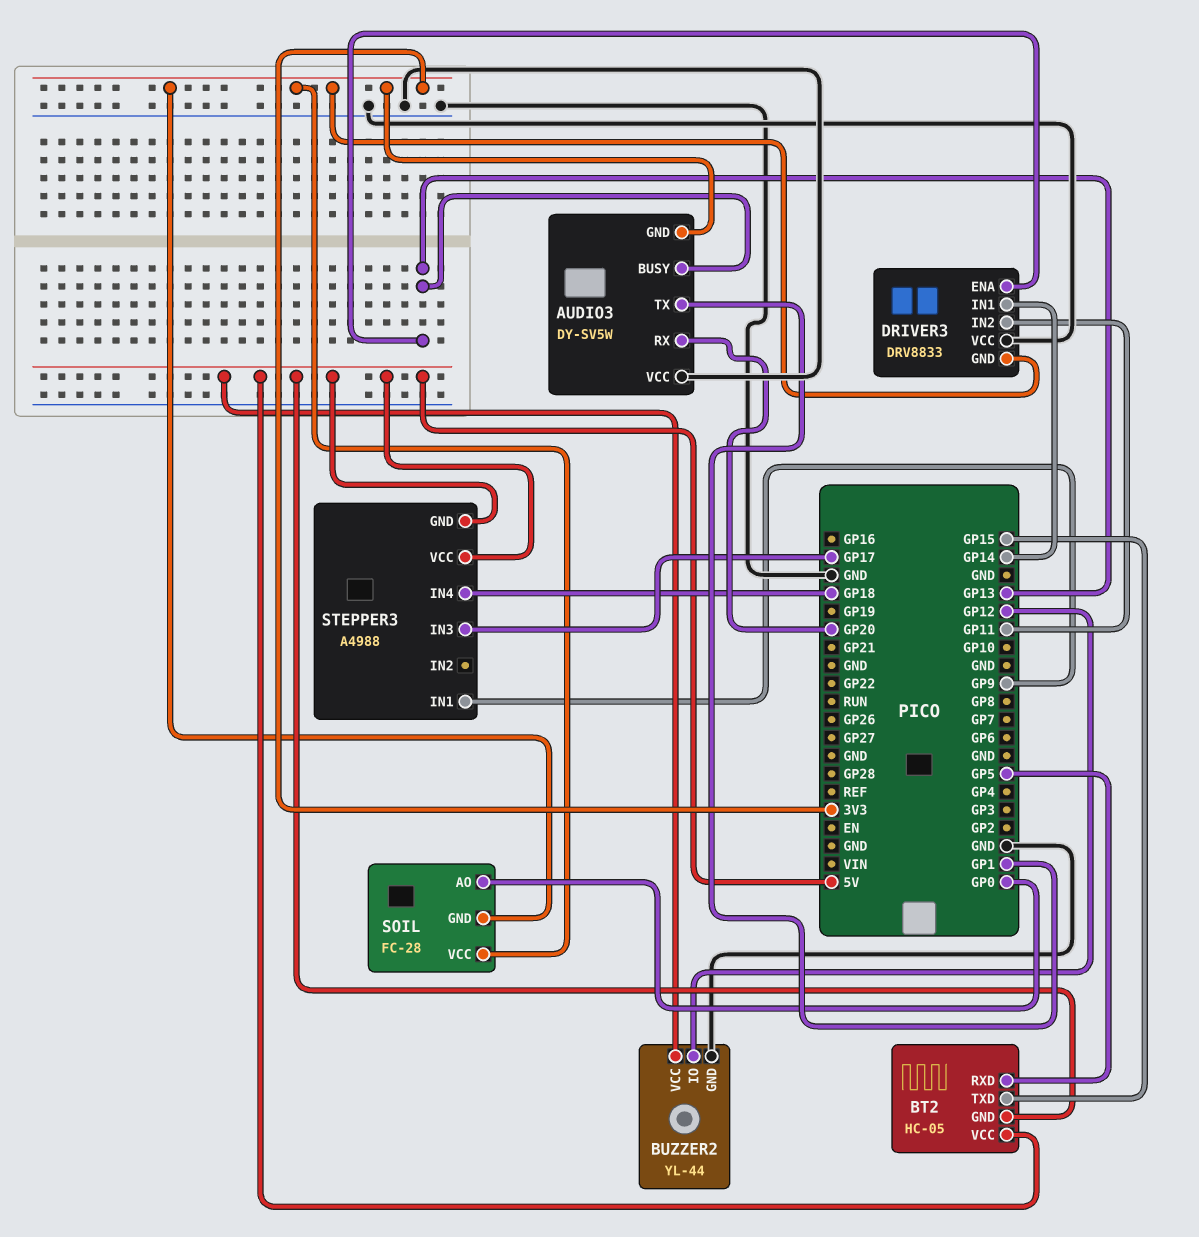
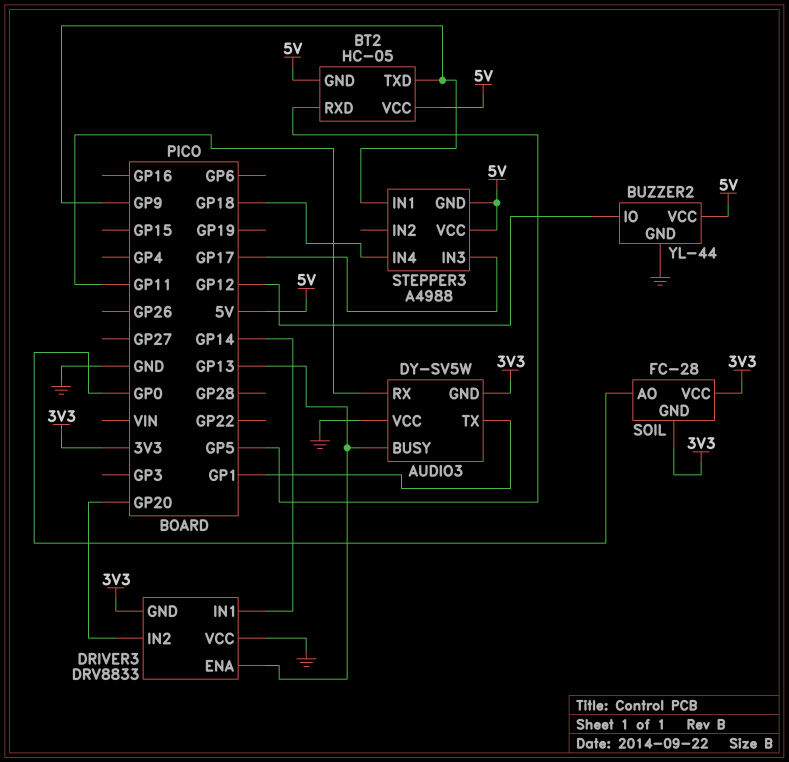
AUDIO3 pin RX: GP20 -> GP11
BT2 pin TXD: GP15 -> GP9
DRIVER3 pin IN2: GP11 -> GP20

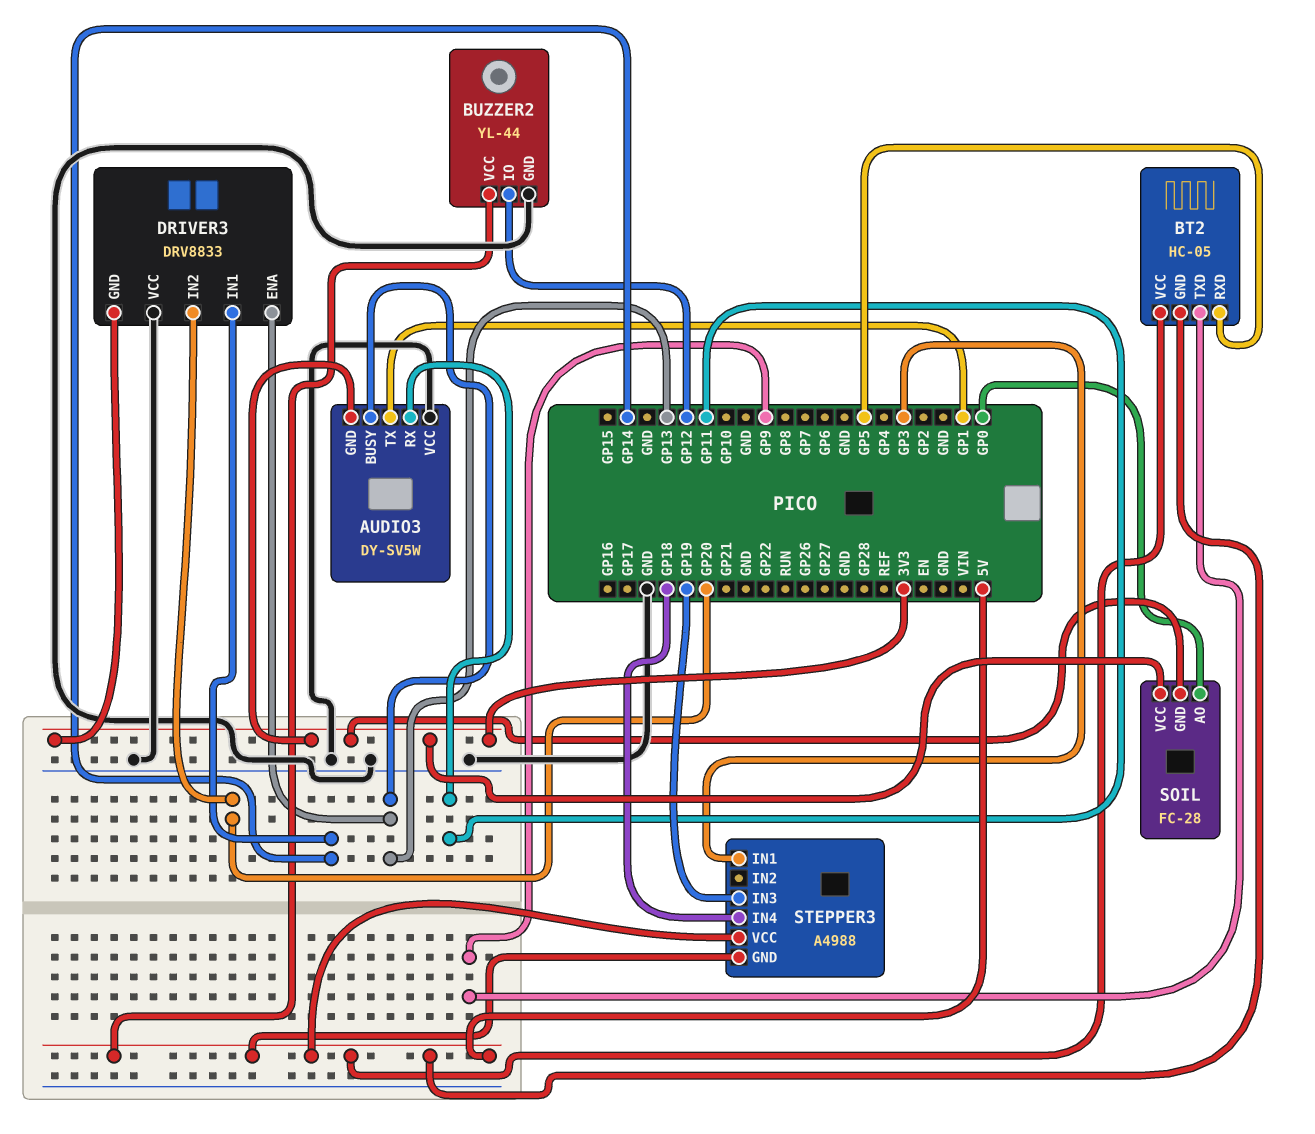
STEPPER3 pin IN1: GP9 -> GP3
STEPPER3 pin IN3: GP17 -> GP19

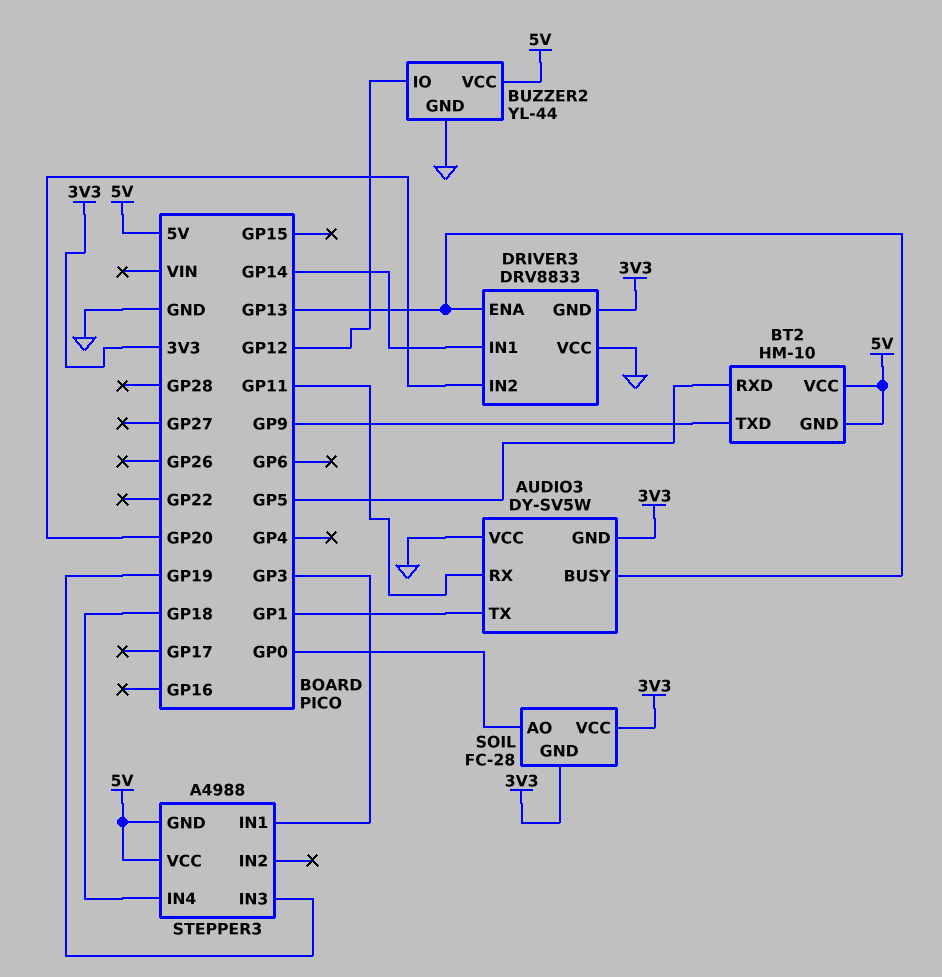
BT2: HC-05 -> HM-10

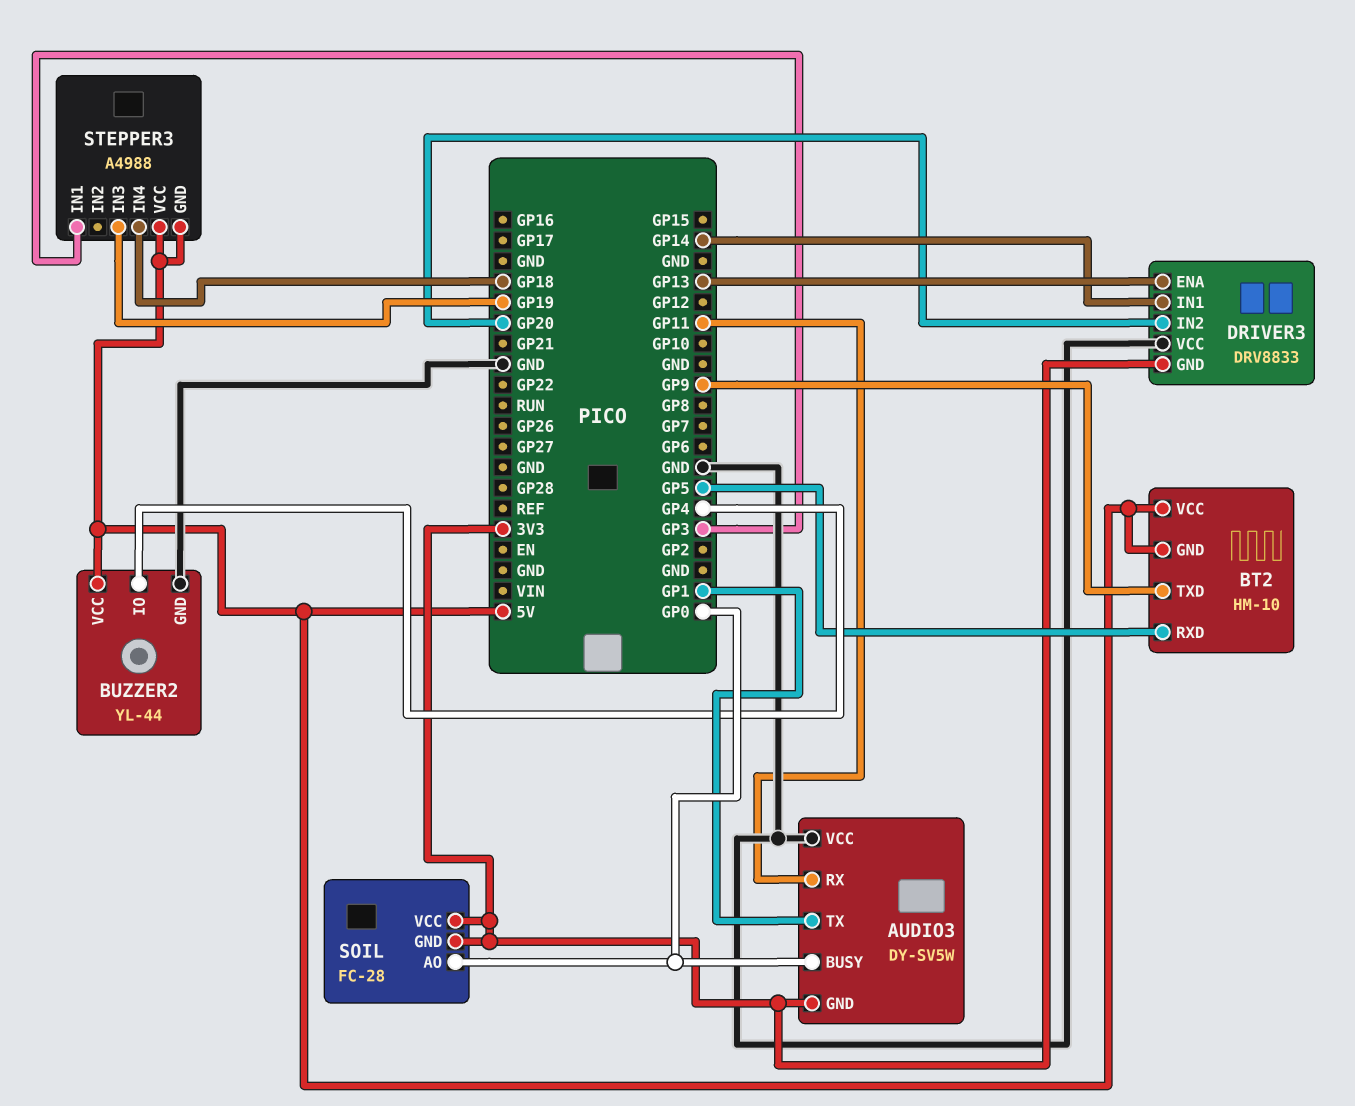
AUDIO3 pin BUSY: GP13 -> GP0
BUZZER2 pin IO: GP12 -> GP4

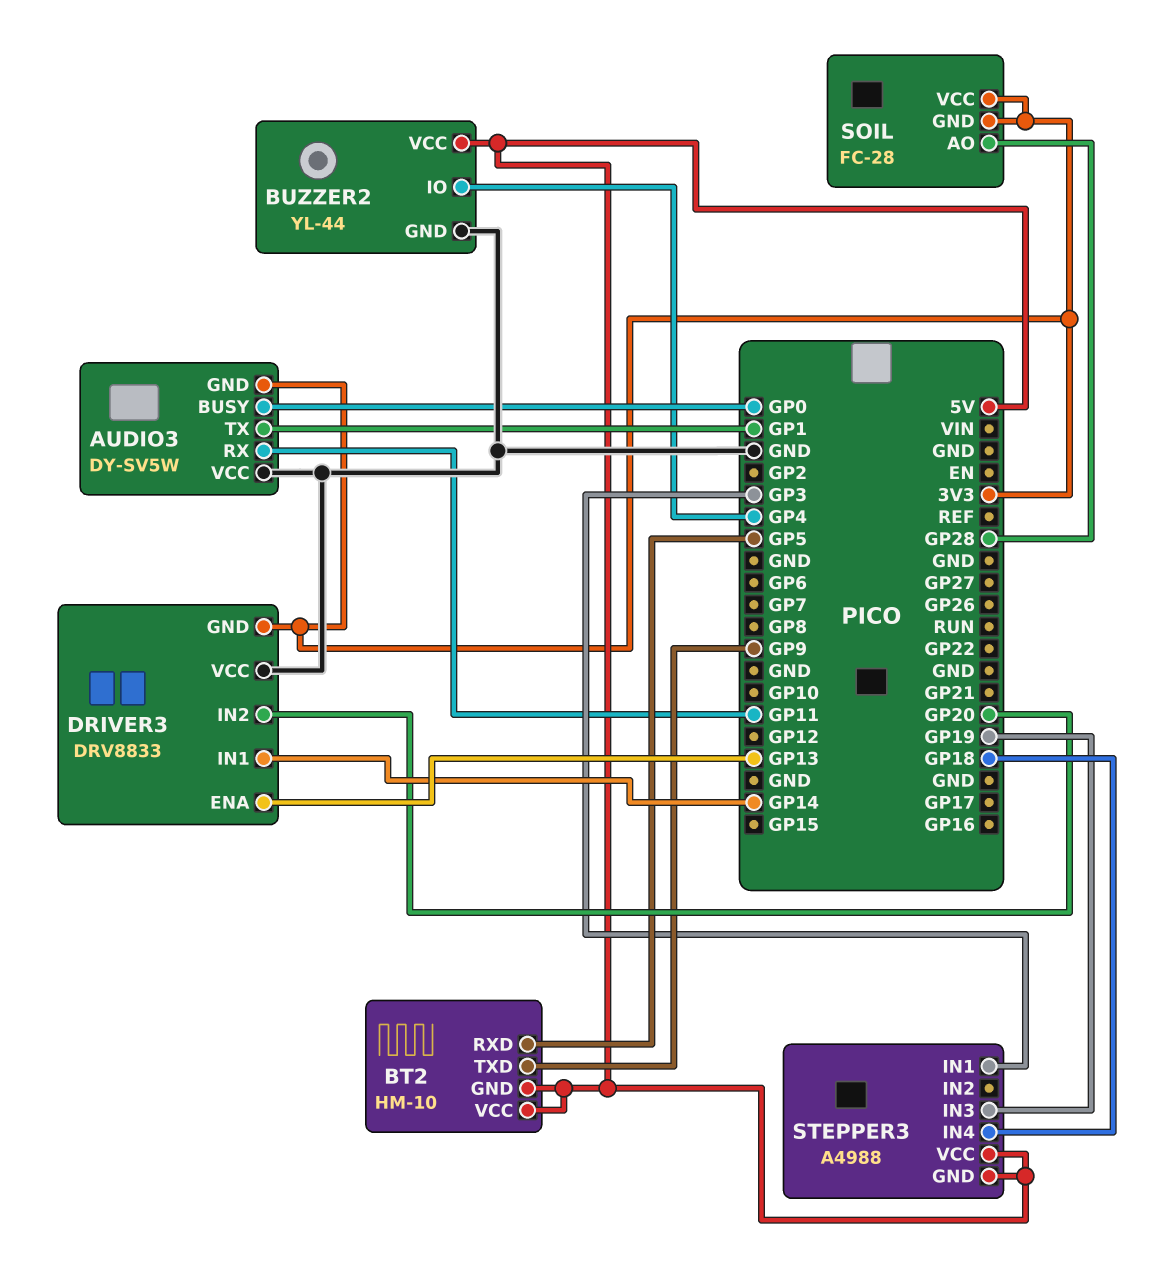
SOIL pin AO: GP0 -> GP28

